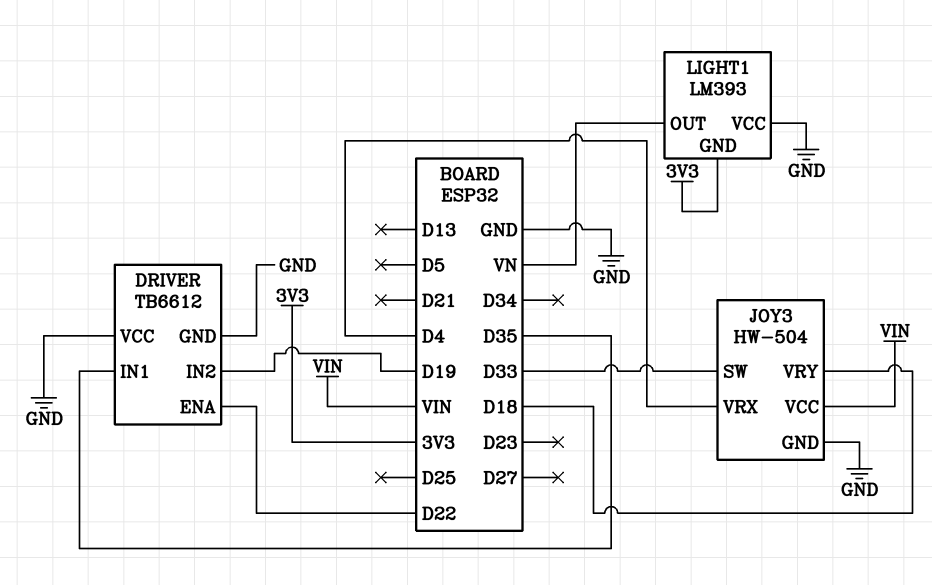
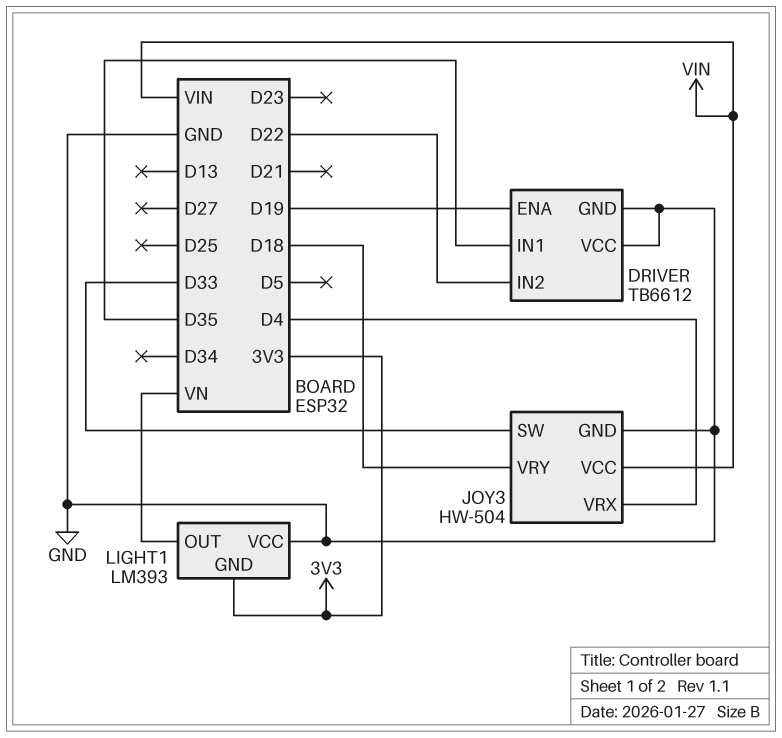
DRIVER pin ENA: D22 -> D19
DRIVER pin IN2: D19 -> D22

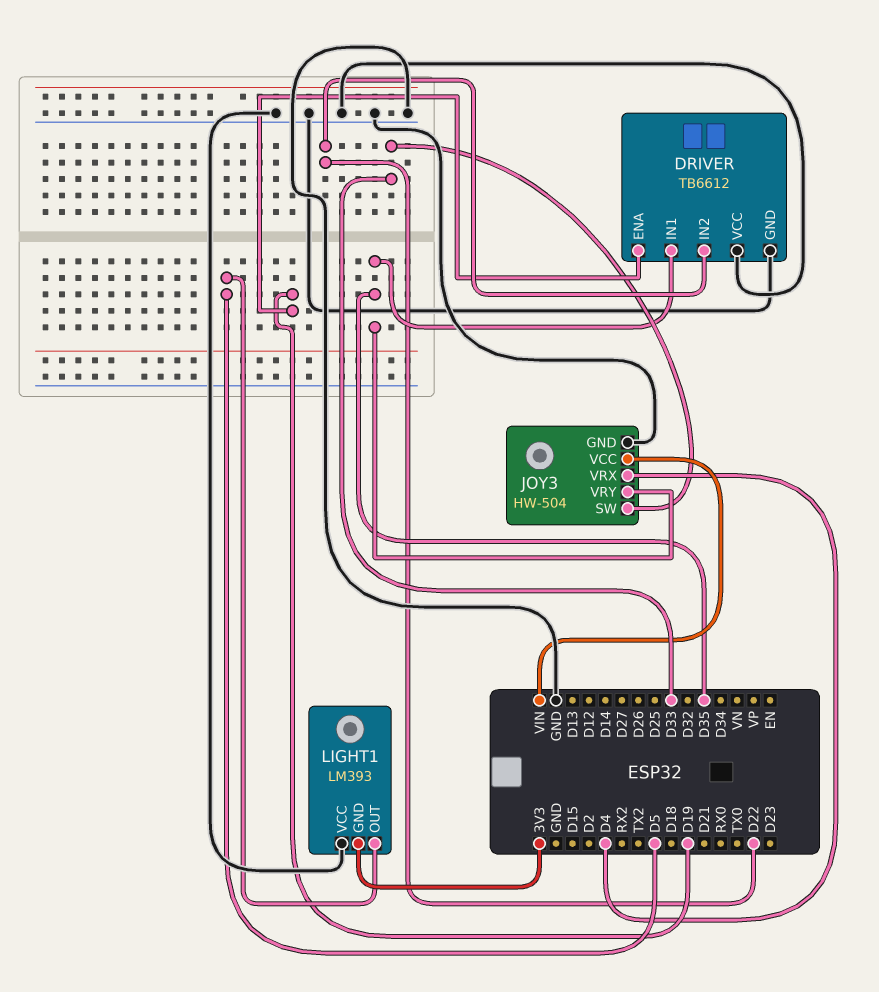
JOY3 pin VRY: D18 -> D35
LIGHT1 pin OUT: VN -> D5

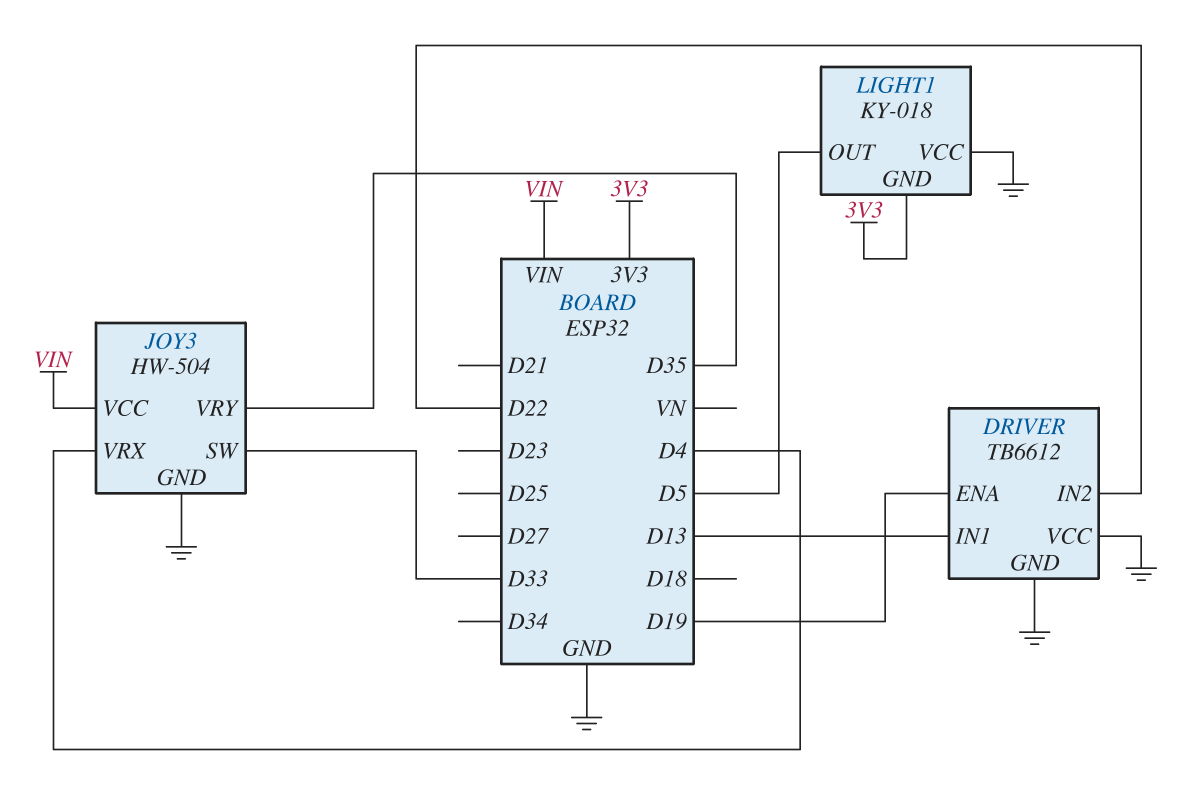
DRIVER pin IN1: D35 -> D13
LIGHT1: LM393 -> KY-018

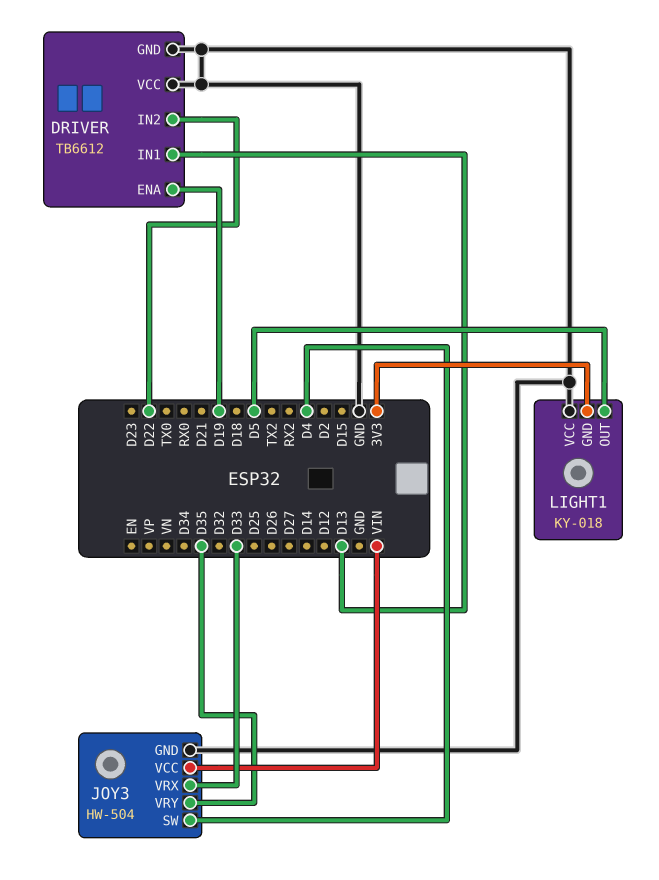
JOY3 pin SW: D33 -> D4
JOY3 pin VRX: D4 -> D33

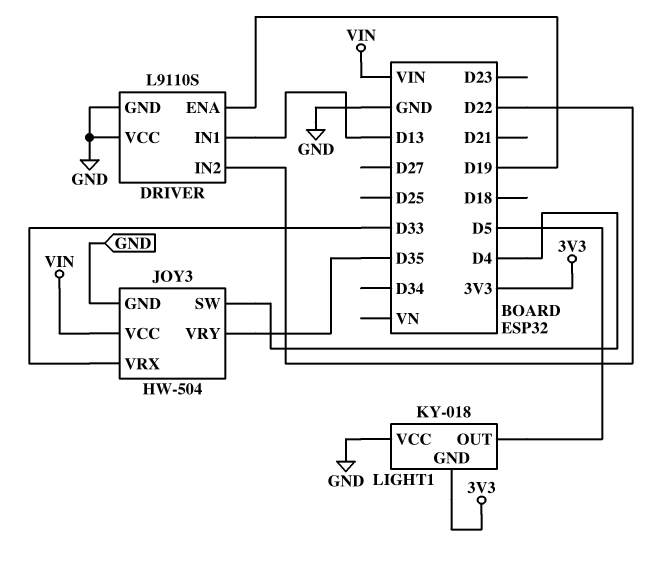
DRIVER: TB6612 -> L9110S

